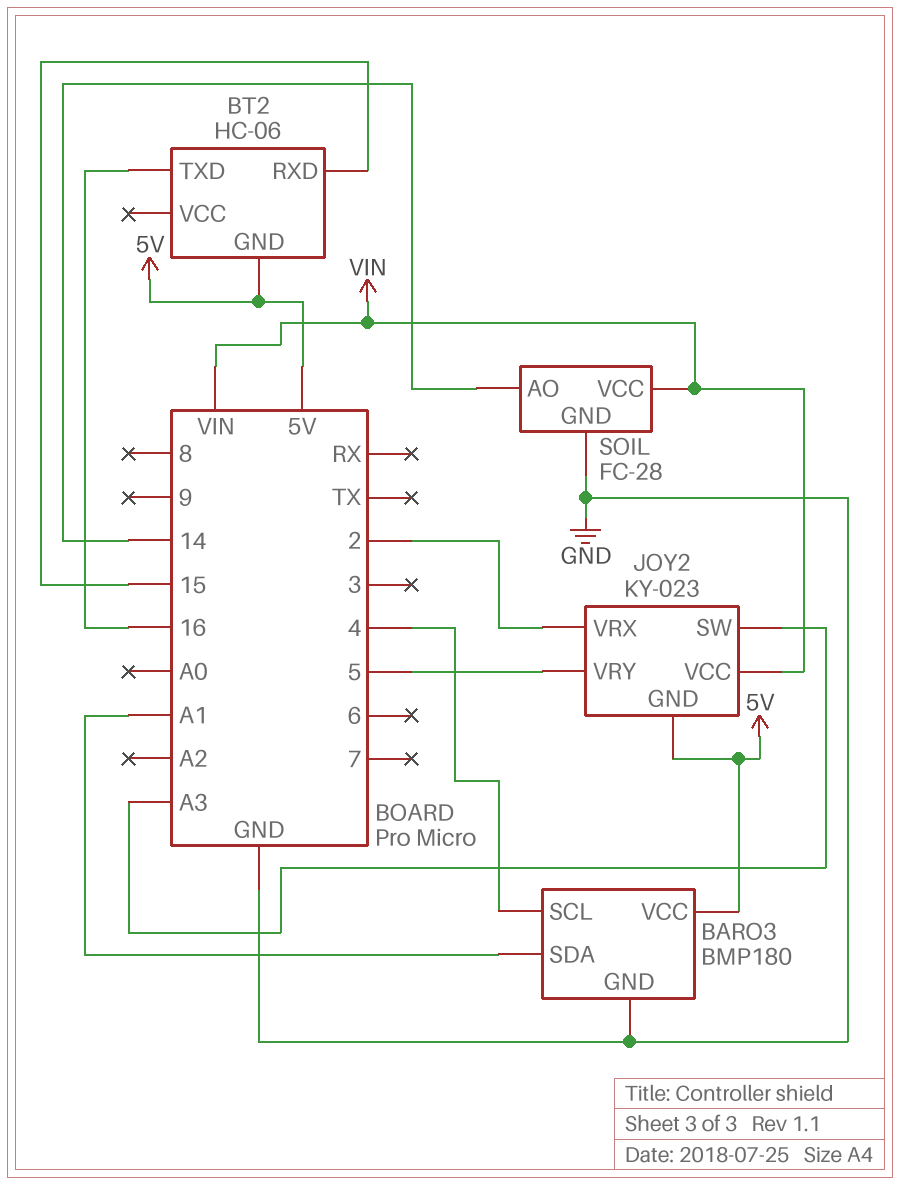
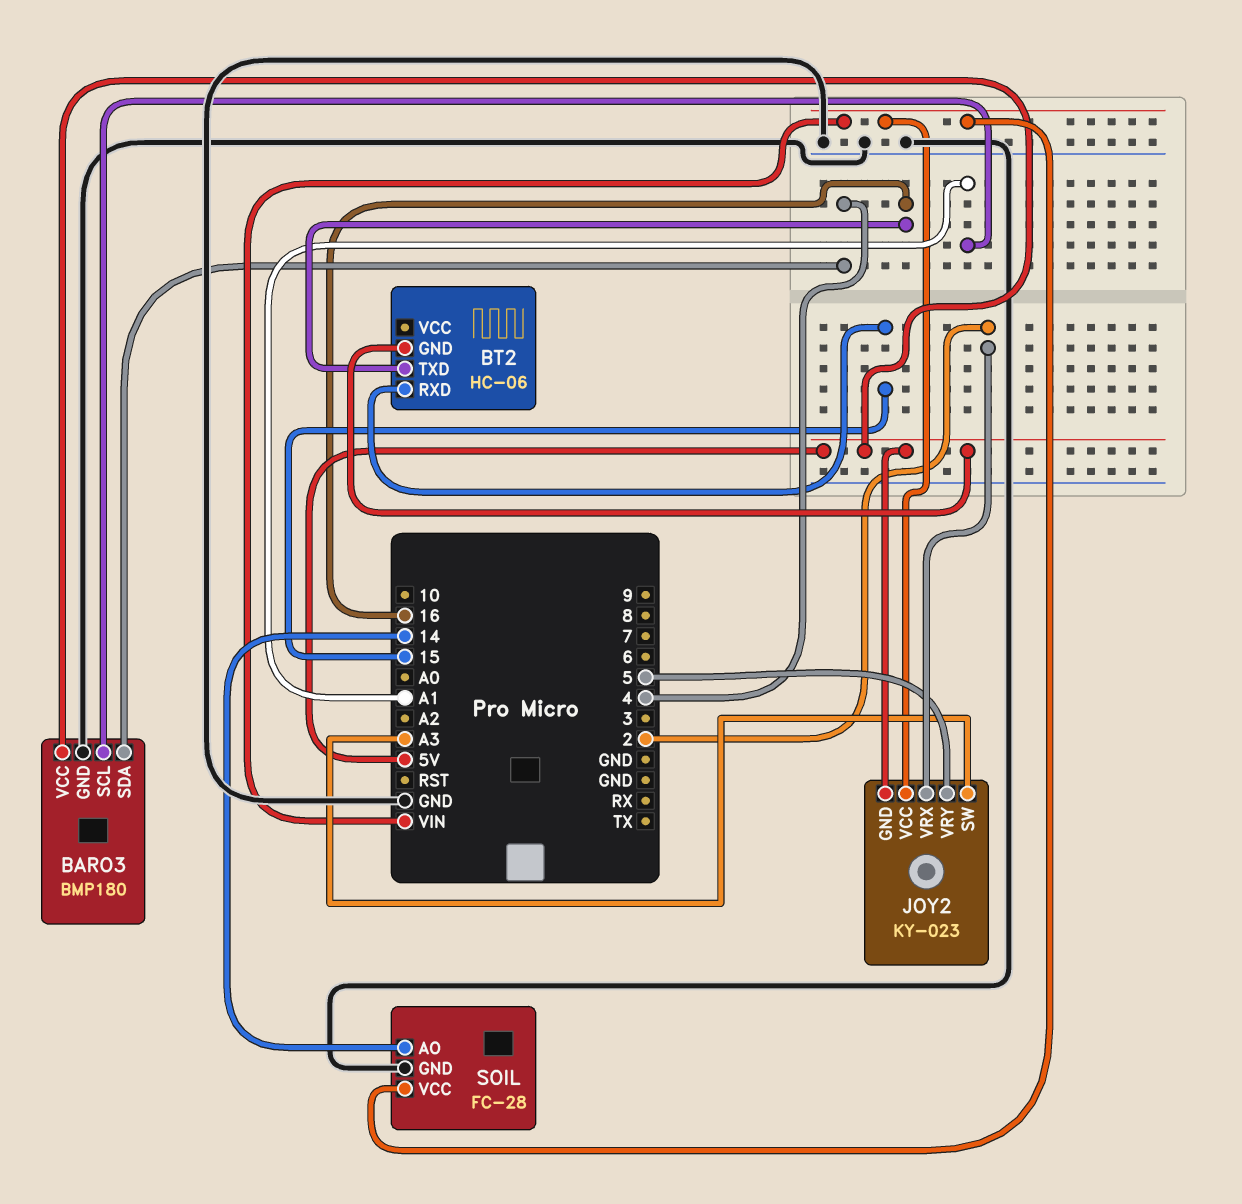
BARO3 pin SCL: 4 -> A1
BARO3 pin SDA: A1 -> 4

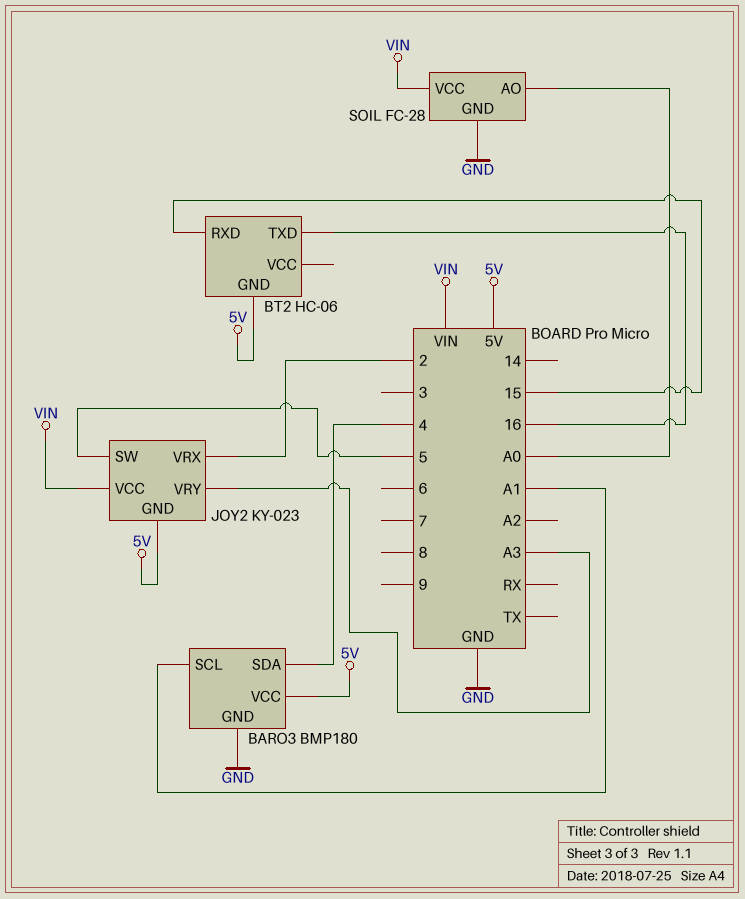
JOY2 pin SW: A3 -> 5
JOY2 pin VRY: 5 -> A3
SOIL pin AO: 14 -> A0

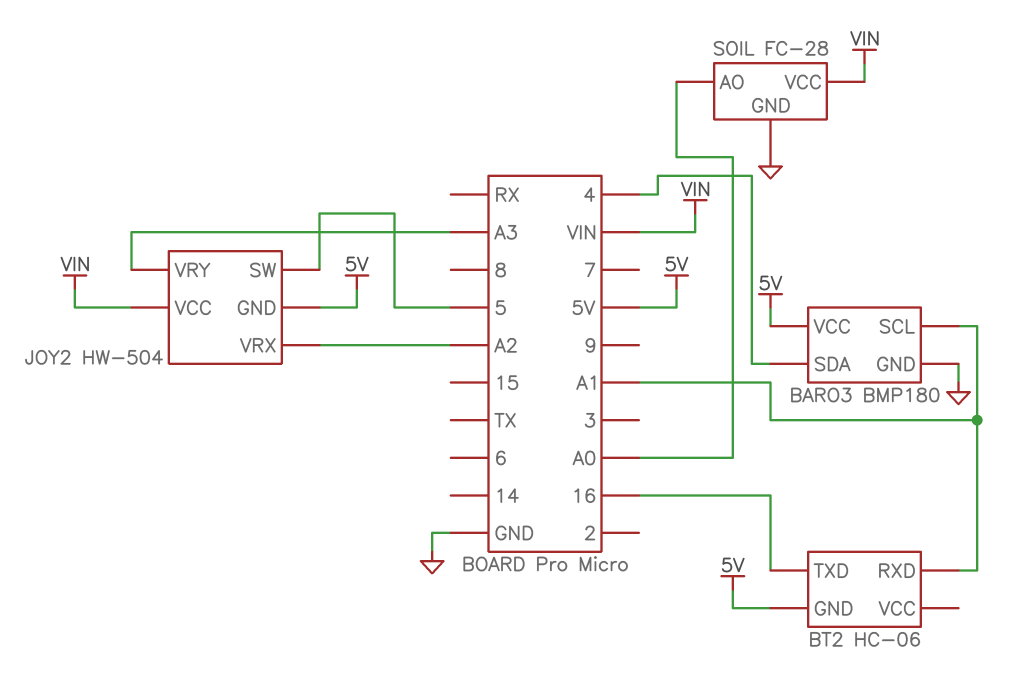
BT2 pin RXD: 15 -> A1
JOY2: KY-023 -> HW-504
JOY2 pin VRX: 2 -> A2

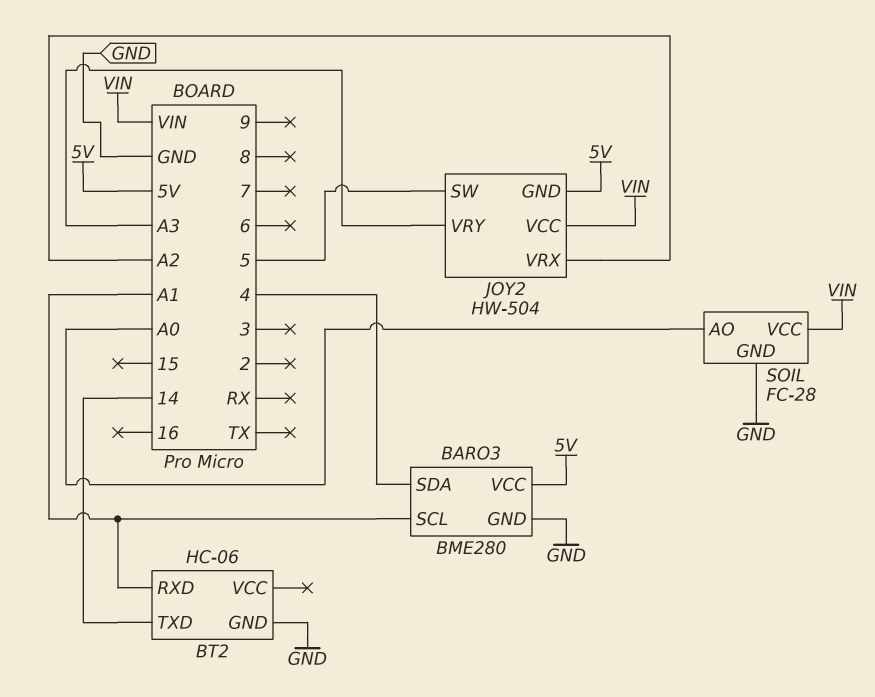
BARO3: BMP180 -> BME280
BT2 pin GND: 5V -> GND
BT2 pin TXD: 16 -> 14

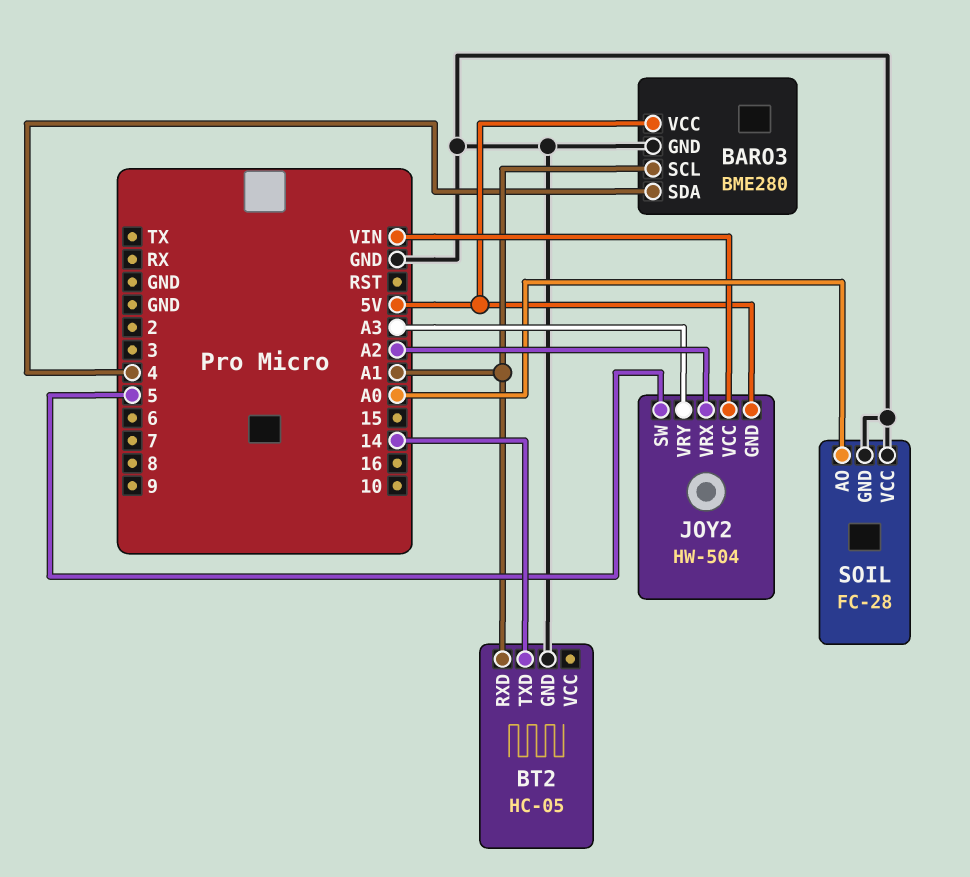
BT2: HC-06 -> HC-05
SOIL pin VCC: VIN -> GND

